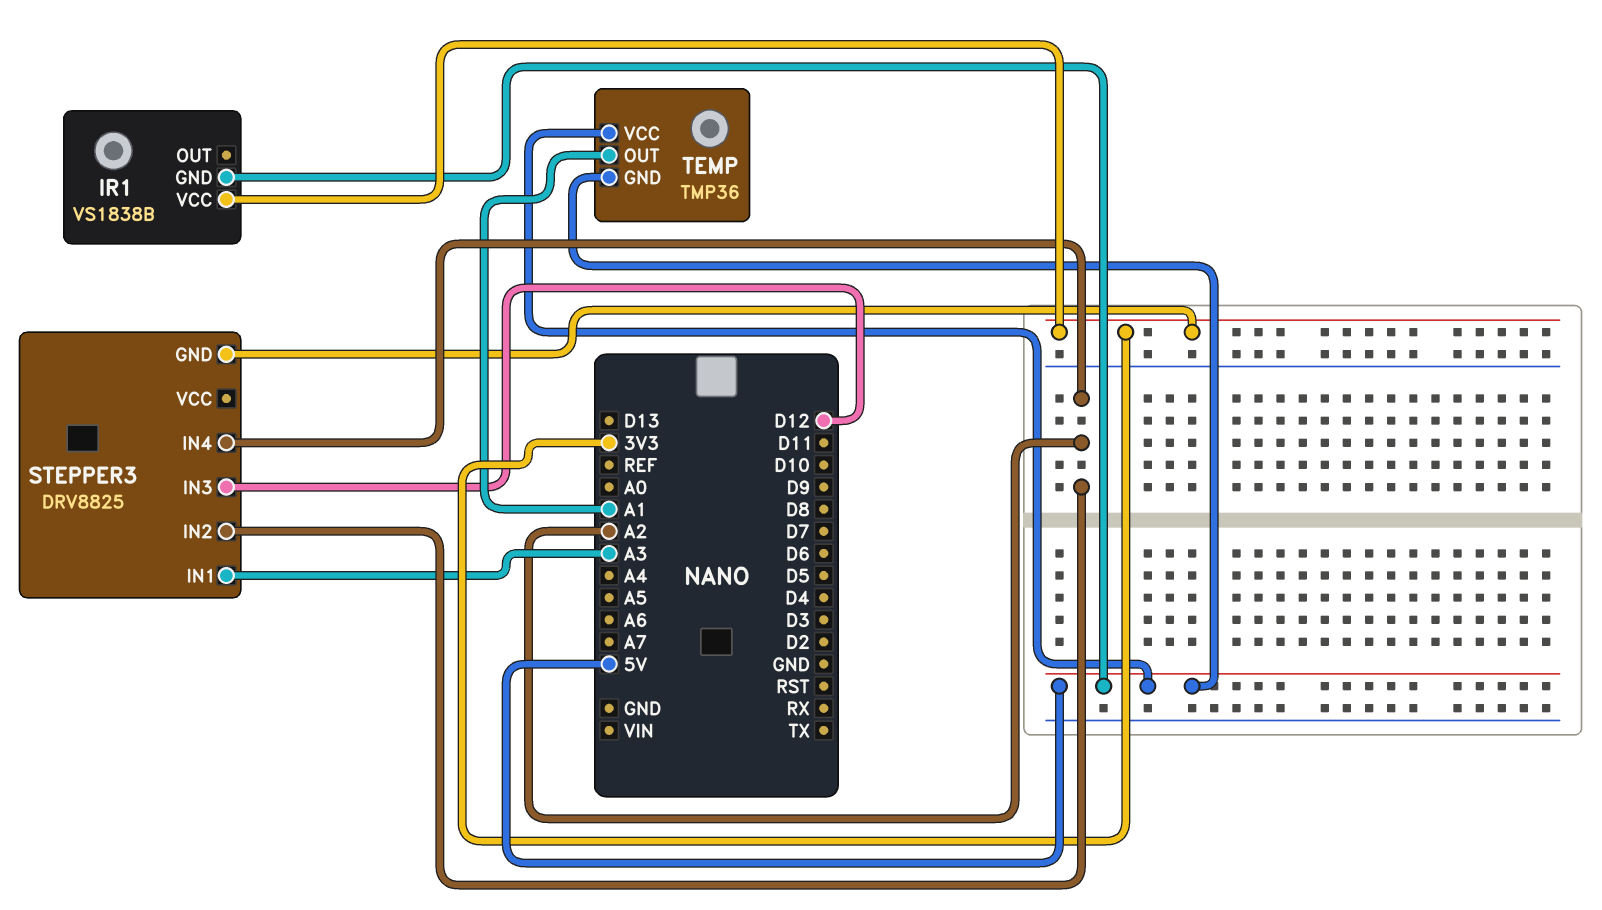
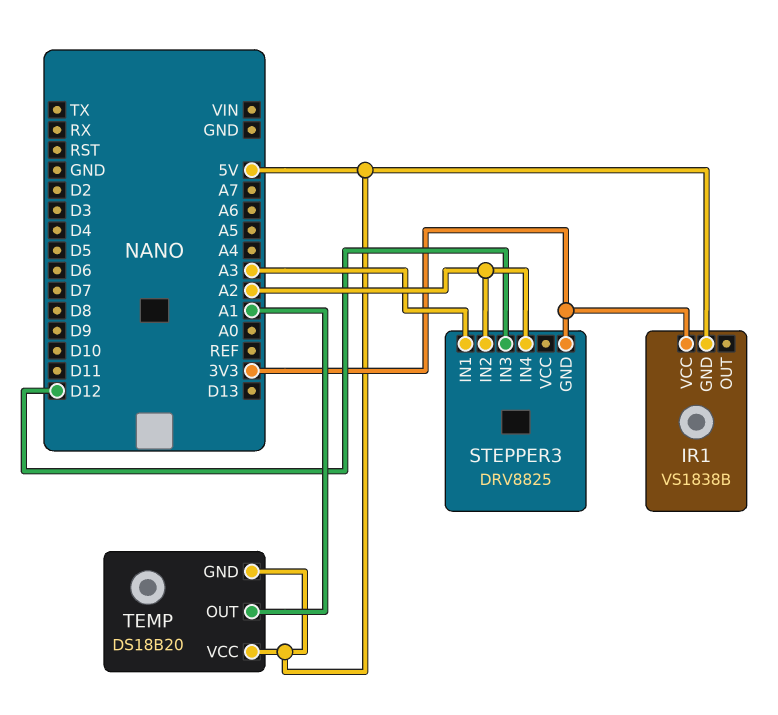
TEMP: TMP36 -> DS18B20

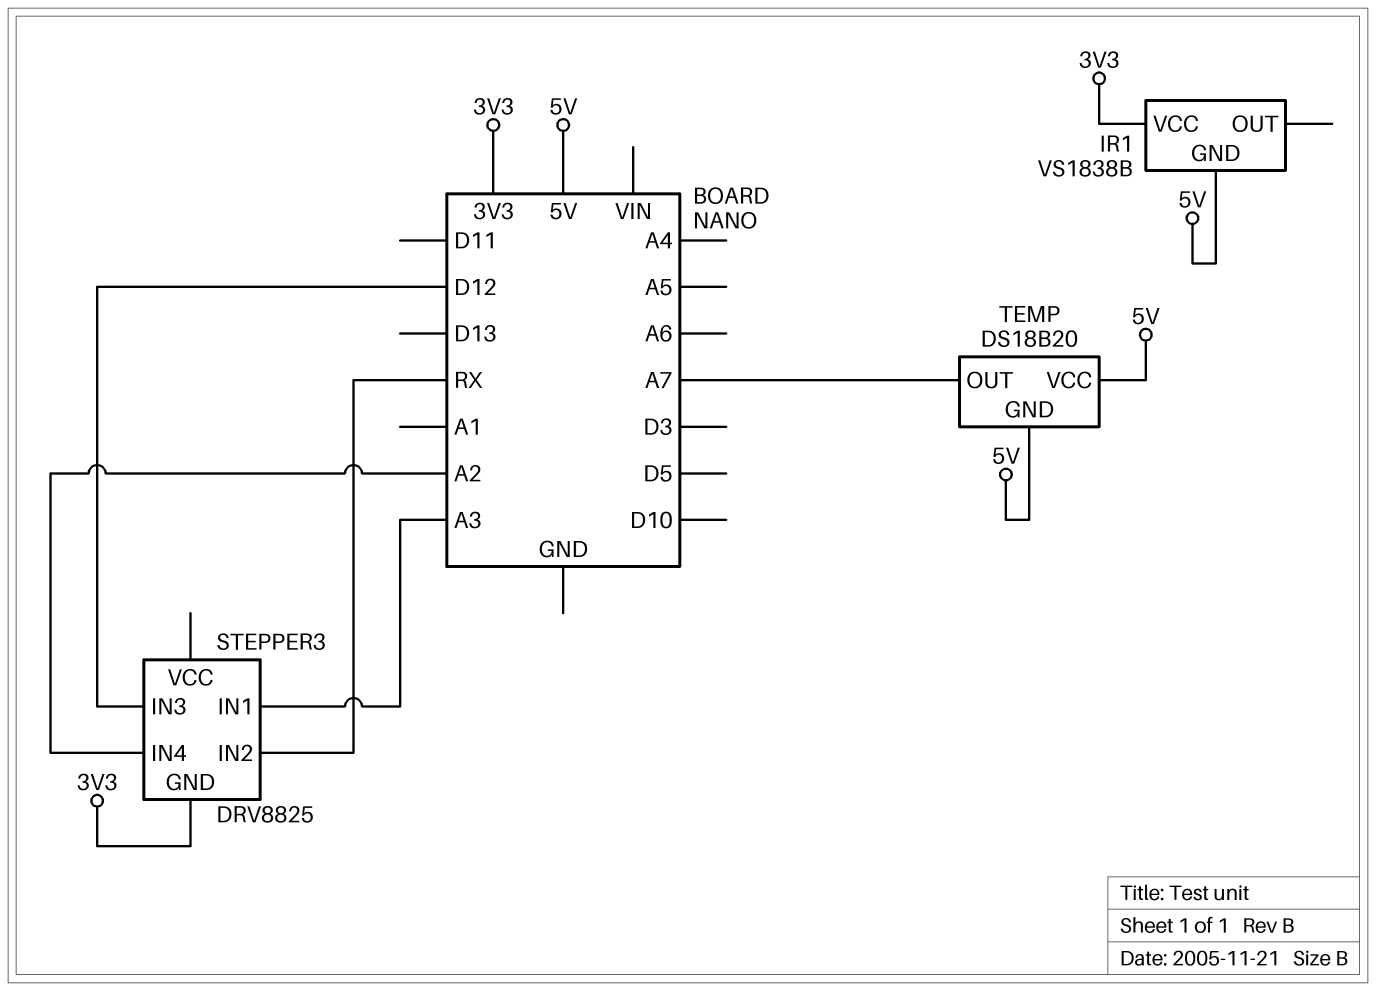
STEPPER3 pin IN2: A2 -> RX
TEMP pin OUT: A1 -> A7

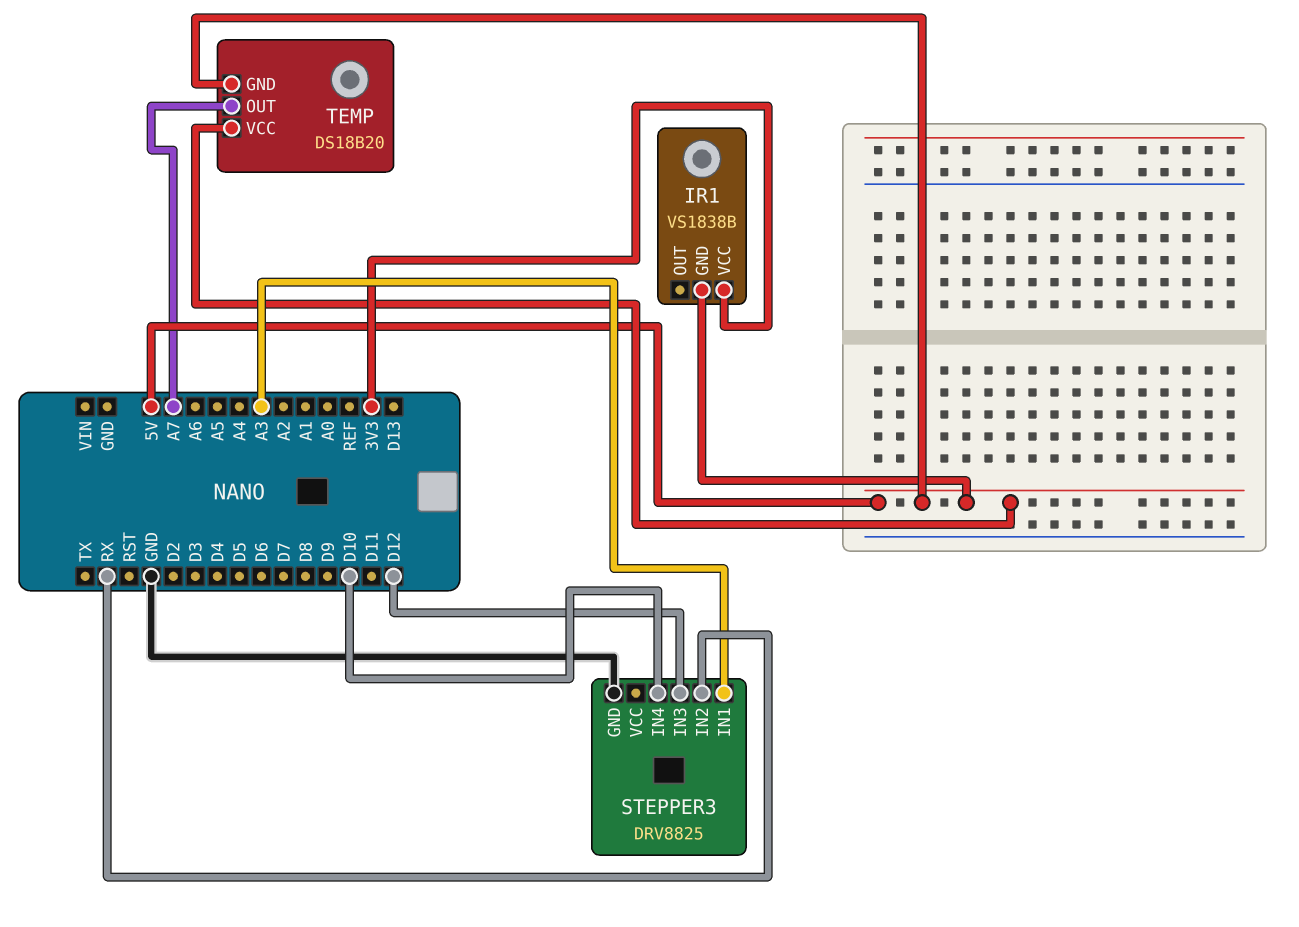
STEPPER3 pin GND: 3V3 -> GND
STEPPER3 pin IN4: A2 -> D10

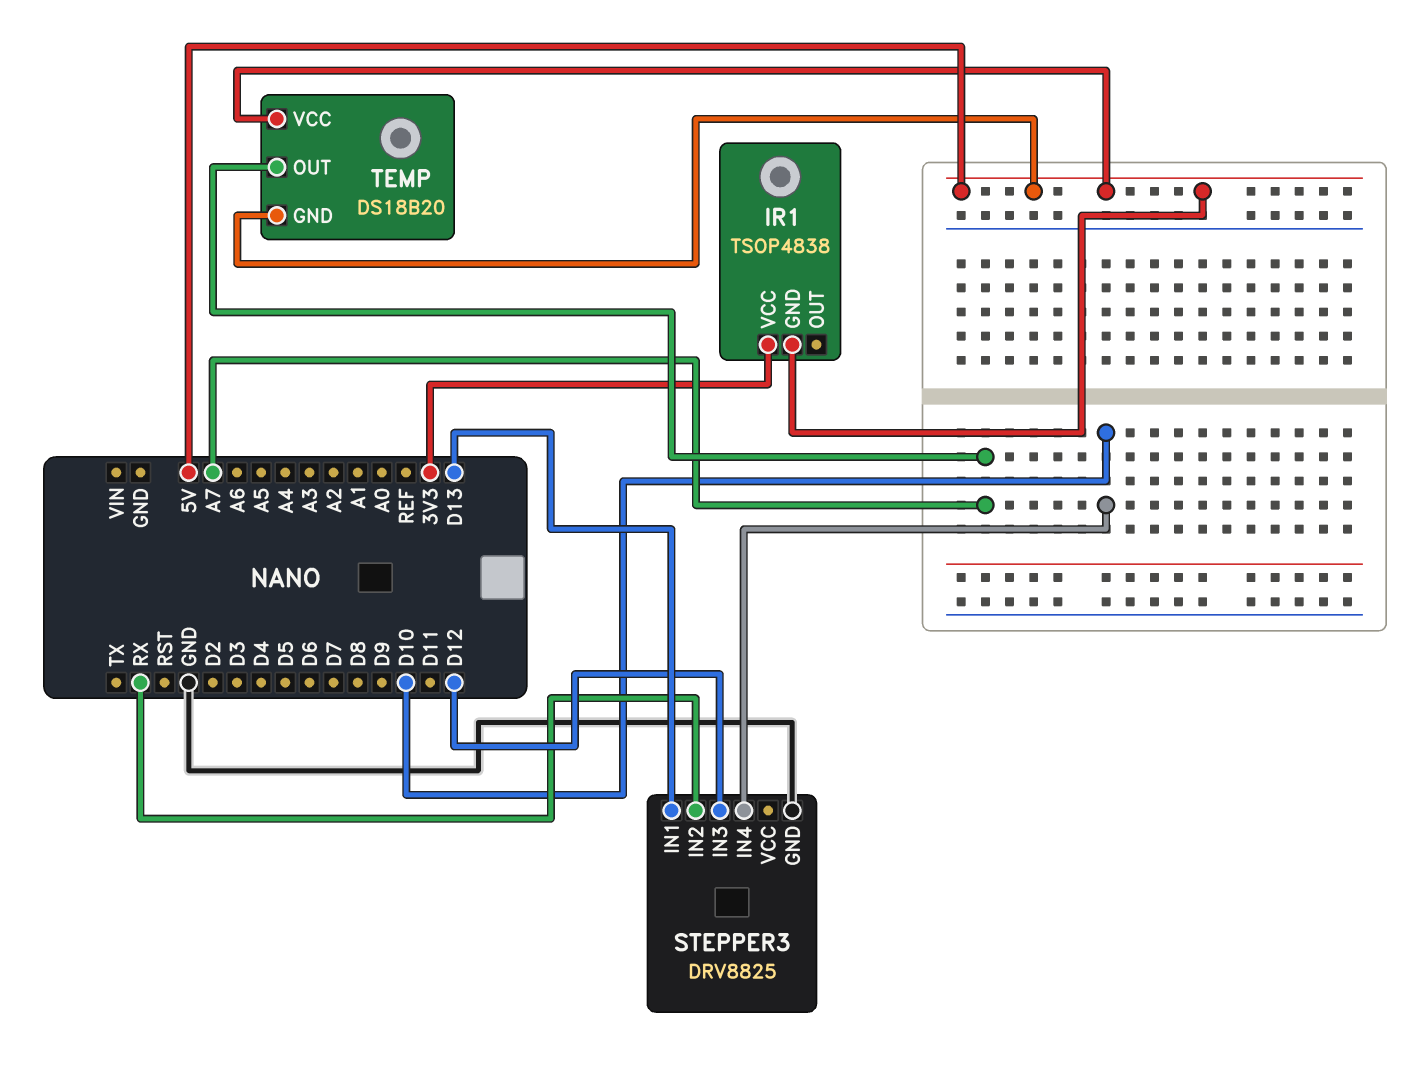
IR1: VS1838B -> TSOP4838
STEPPER3 pin IN1: A3 -> D13

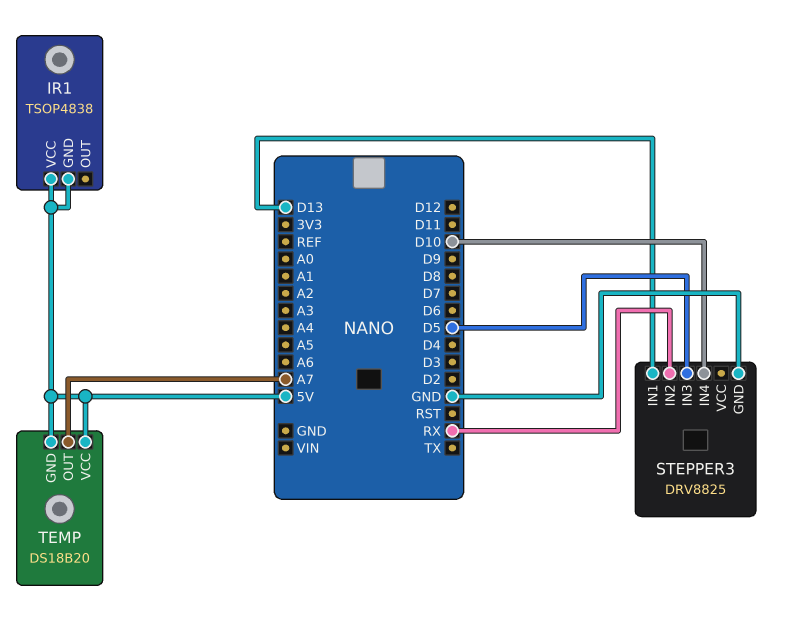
IR1 pin VCC: 3V3 -> 5V
STEPPER3 pin IN3: D12 -> D5

